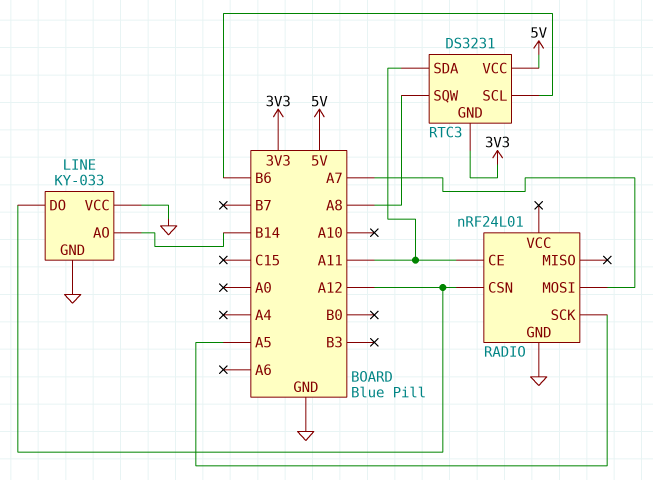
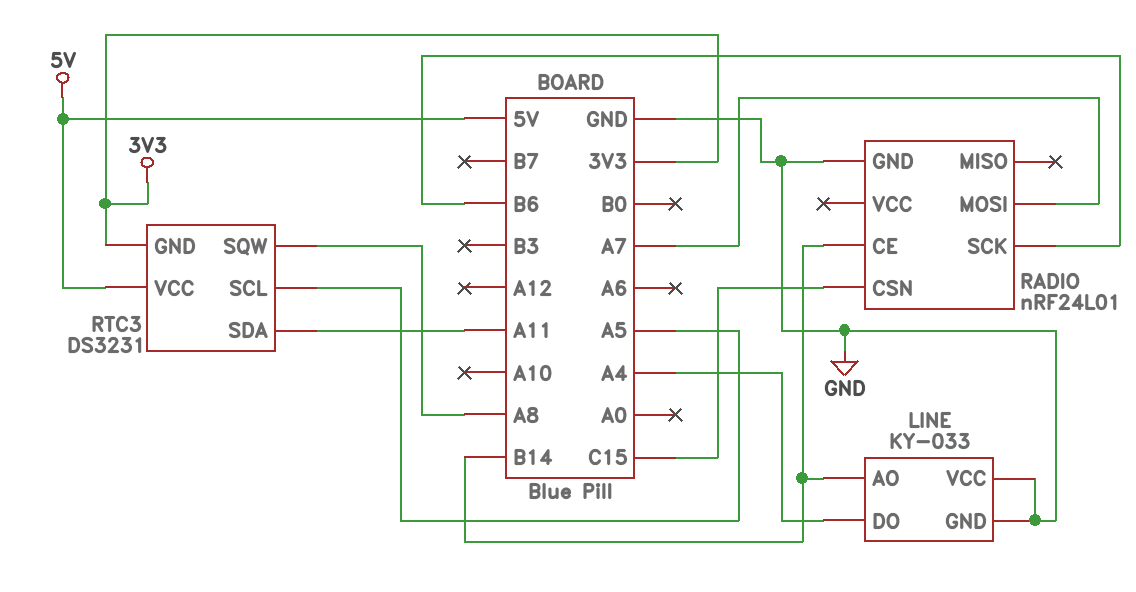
LINE pin DO: A12 -> A4
RADIO pin CE: A11 -> B14
RADIO pin CSN: A12 -> C15
RADIO pin SCK: A5 -> B6
RTC3 pin SCL: B6 -> A5

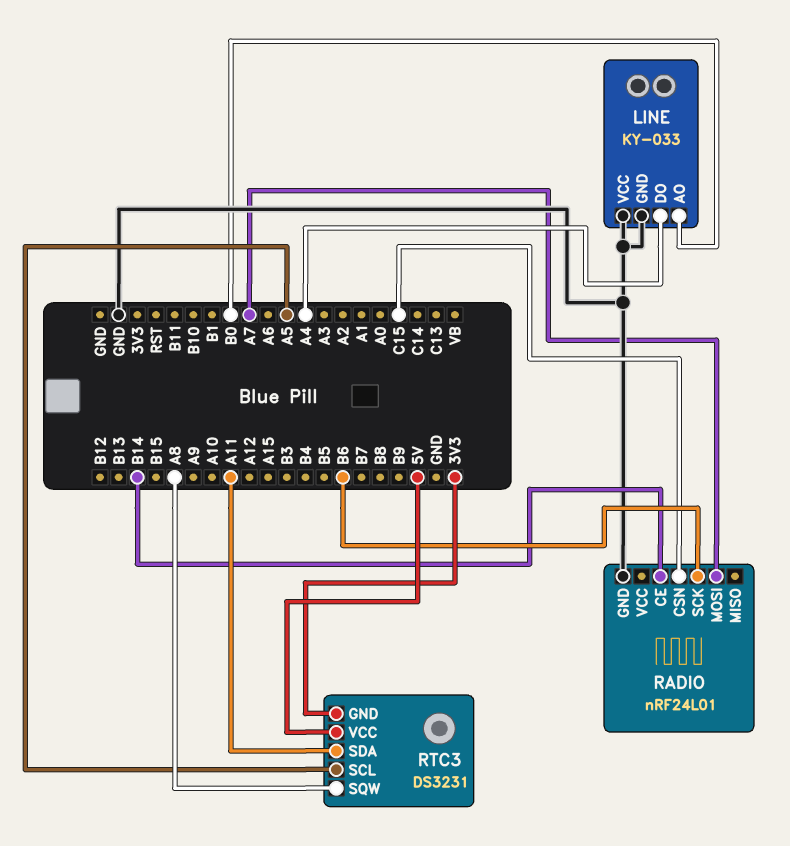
LINE pin AO: B14 -> B0

